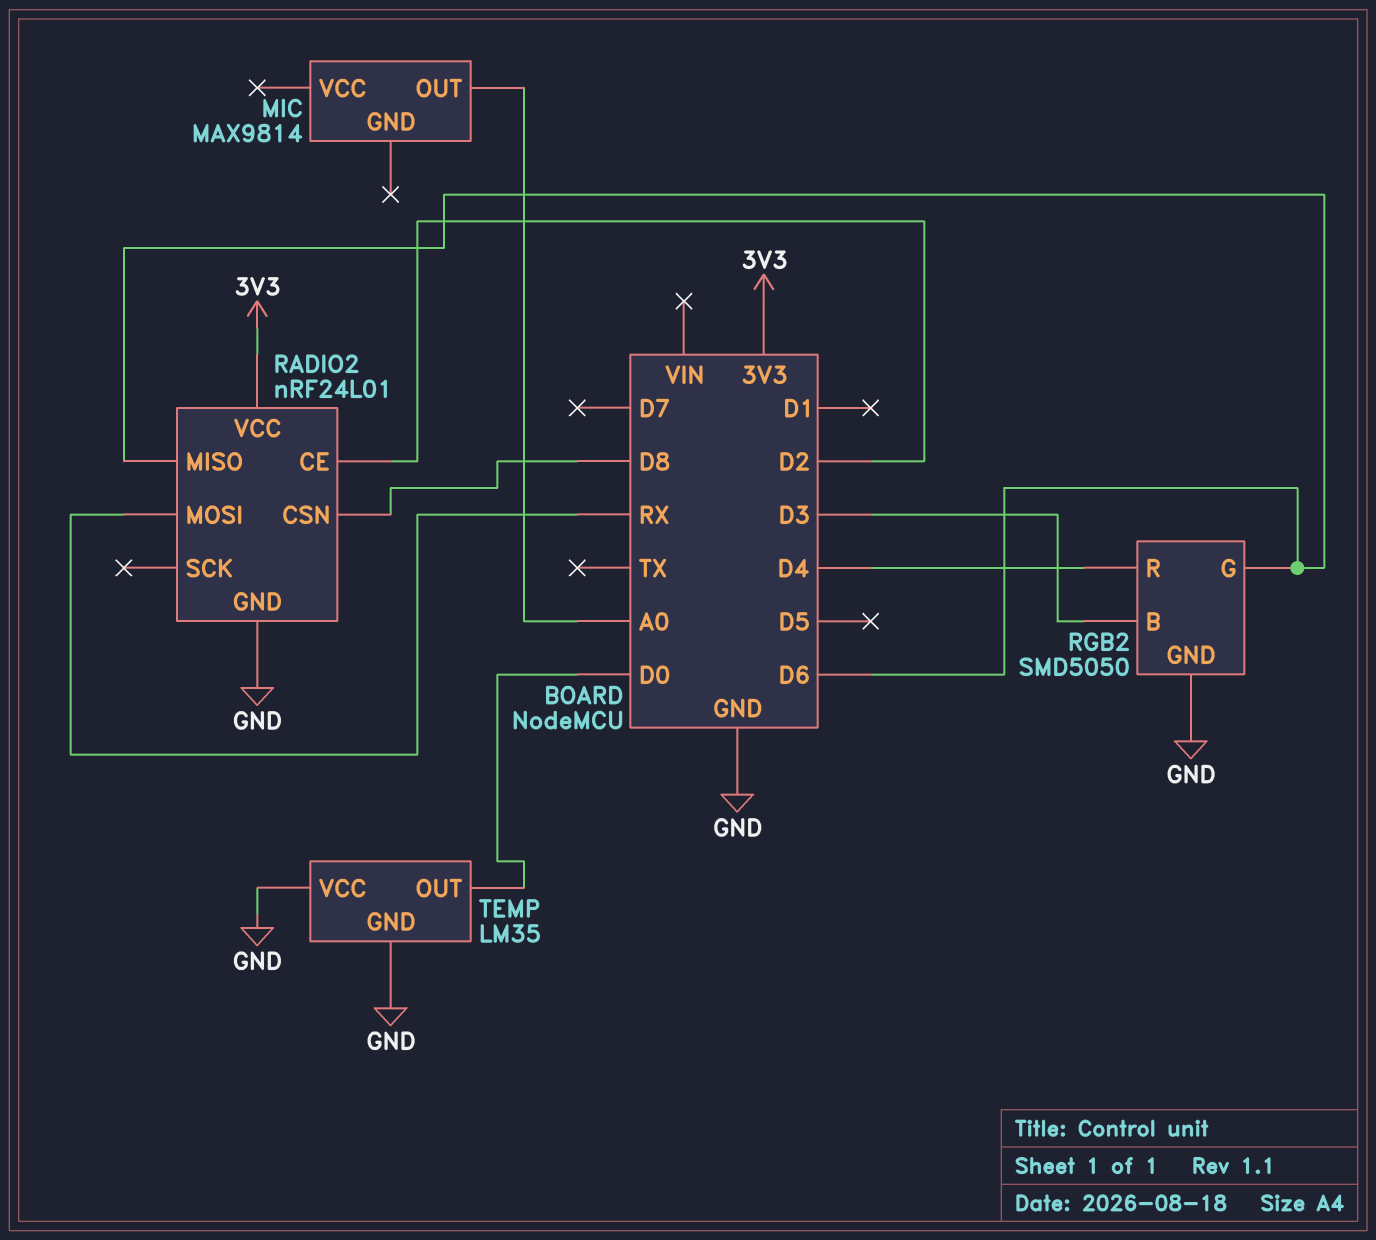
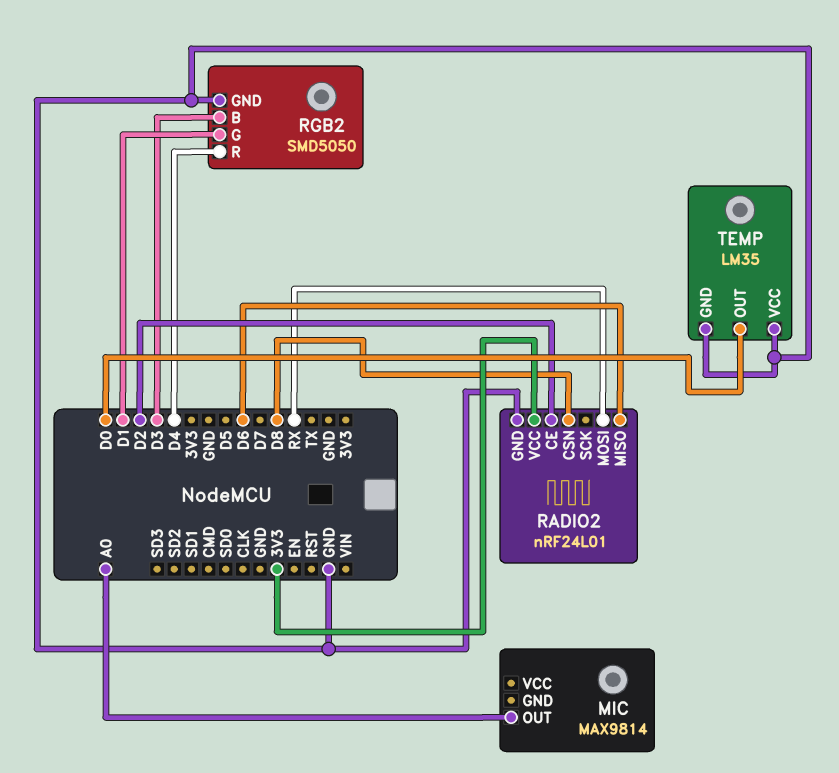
RGB2 pin G: D6 -> D1

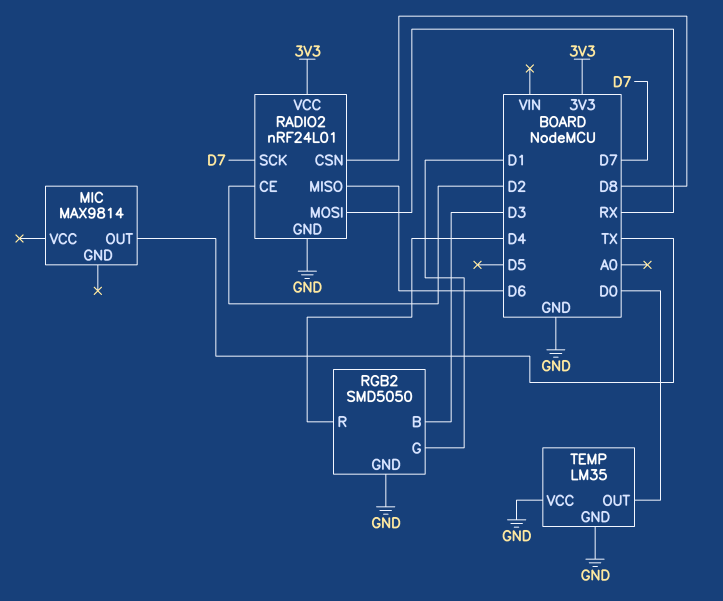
MIC pin OUT: A0 -> TX
RADIO2 pin SCK: none -> D7

